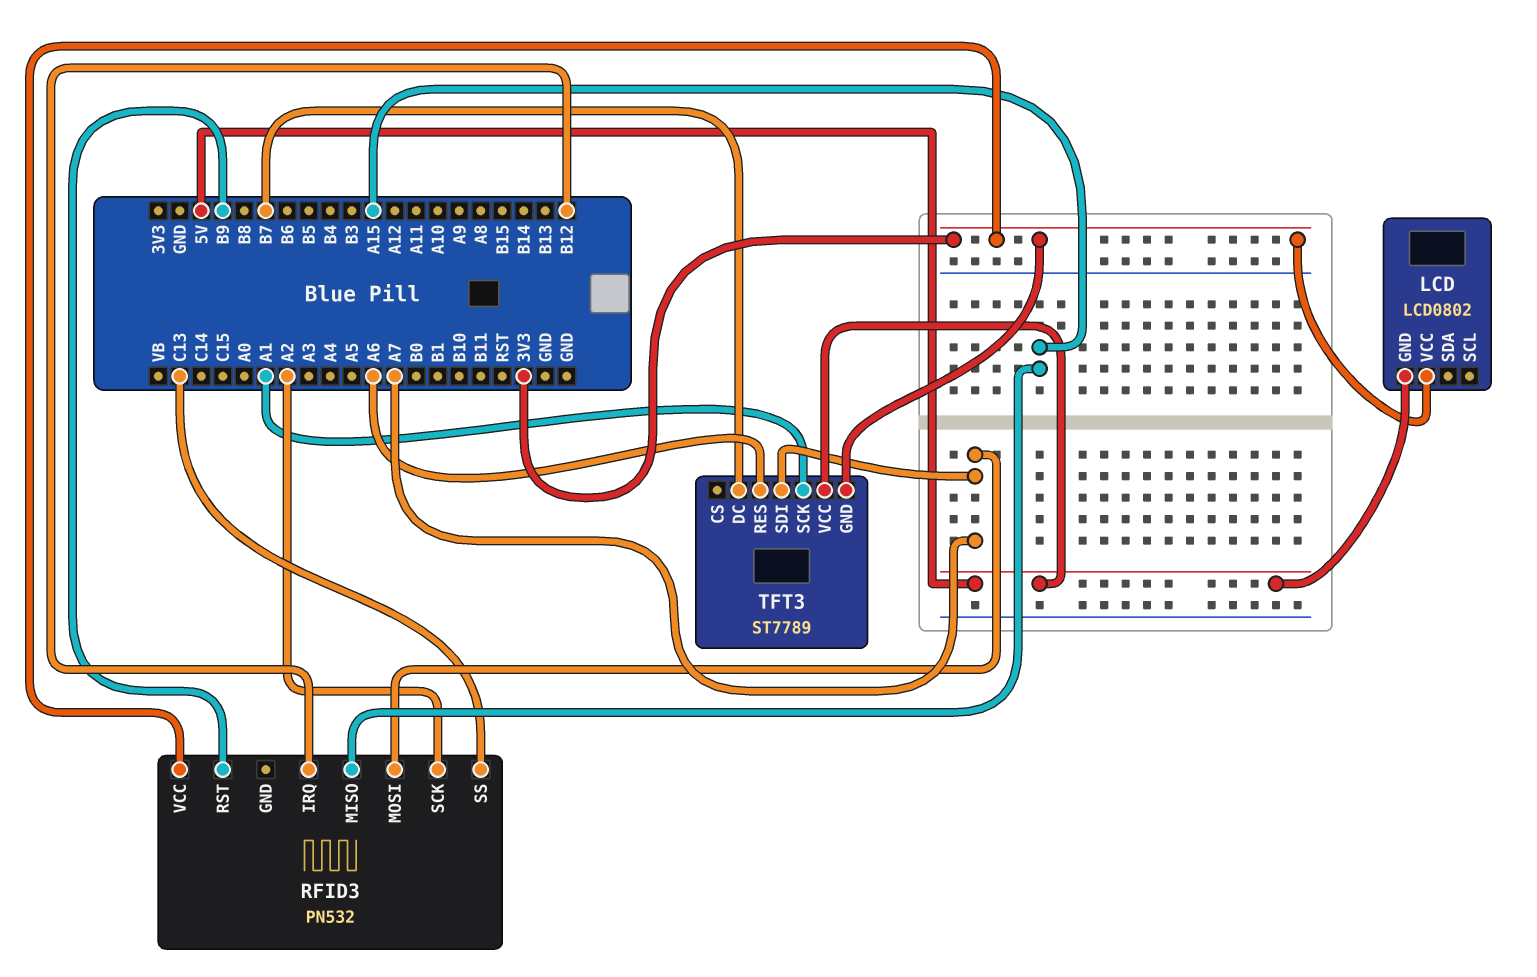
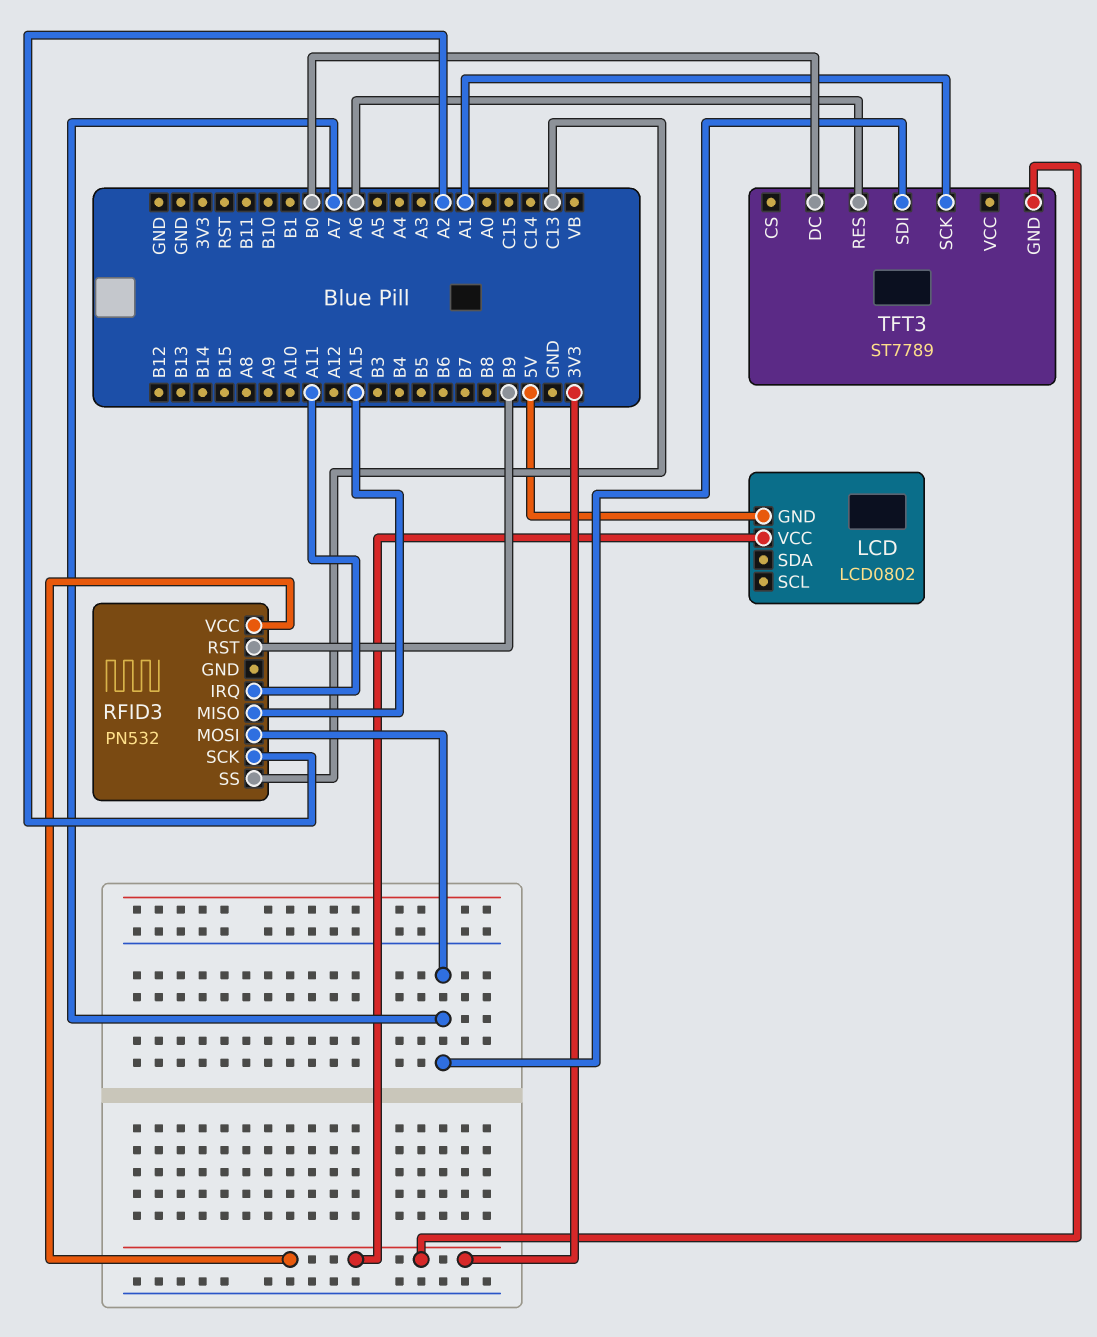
RFID3 pin IRQ: B12 -> A11
TFT3 pin DC: B7 -> B0
TFT3 pin VCC: 5V -> none

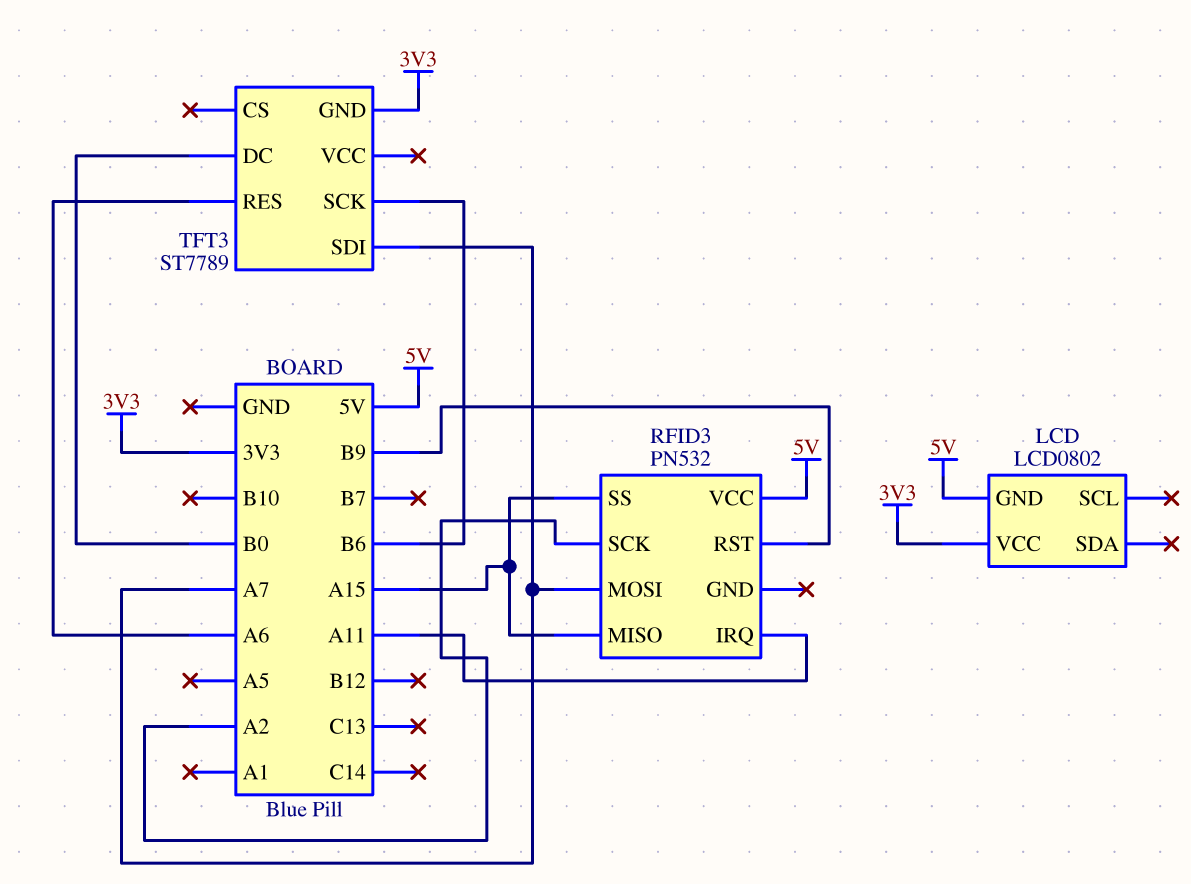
RFID3 pin SS: C13 -> A15
RFID3 pin VCC: 3V3 -> 5V
TFT3 pin SCK: A1 -> B6

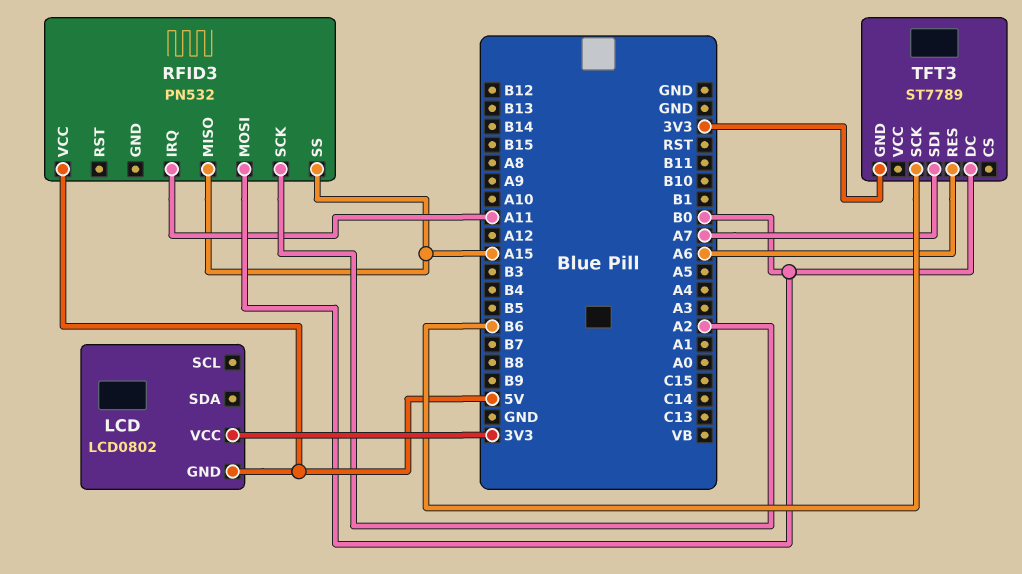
RFID3 pin MOSI: A7 -> B0
RFID3 pin RST: B9 -> none

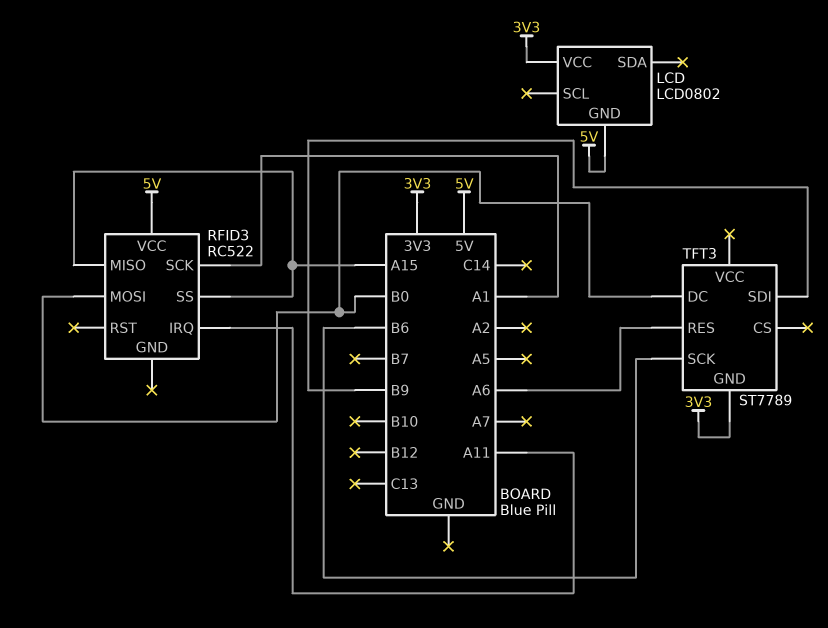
RFID3: PN532 -> RC522
RFID3 pin SCK: A2 -> A1
TFT3 pin SDI: A7 -> B9

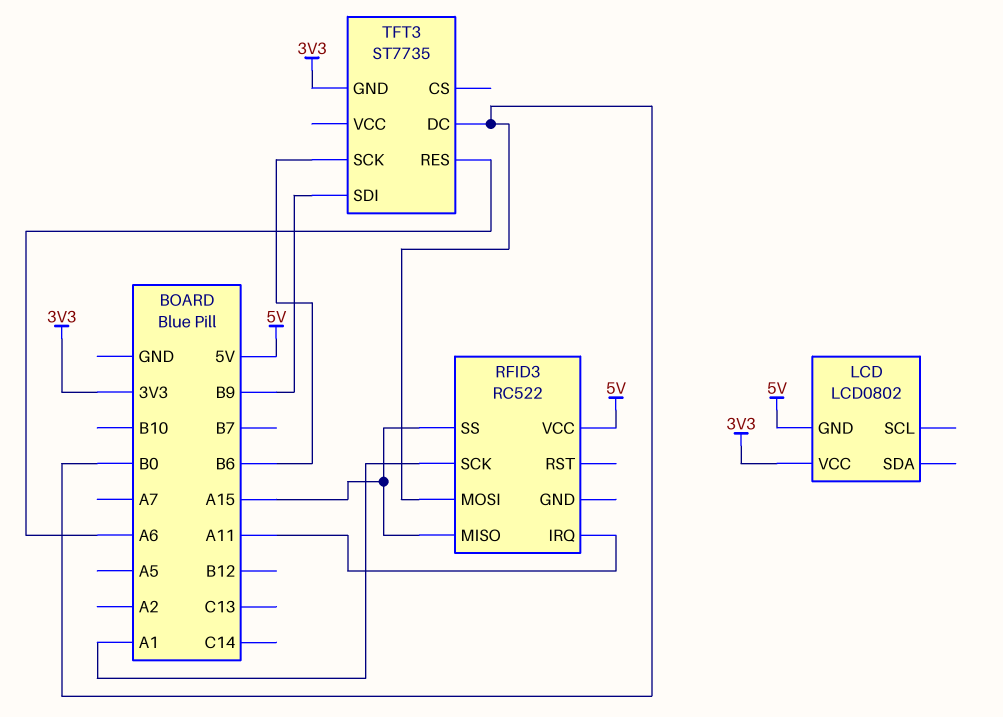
TFT3: ST7789 -> ST7735

